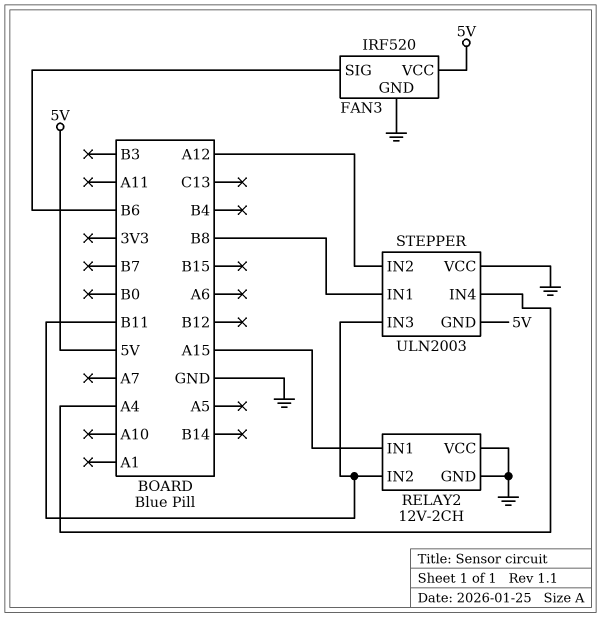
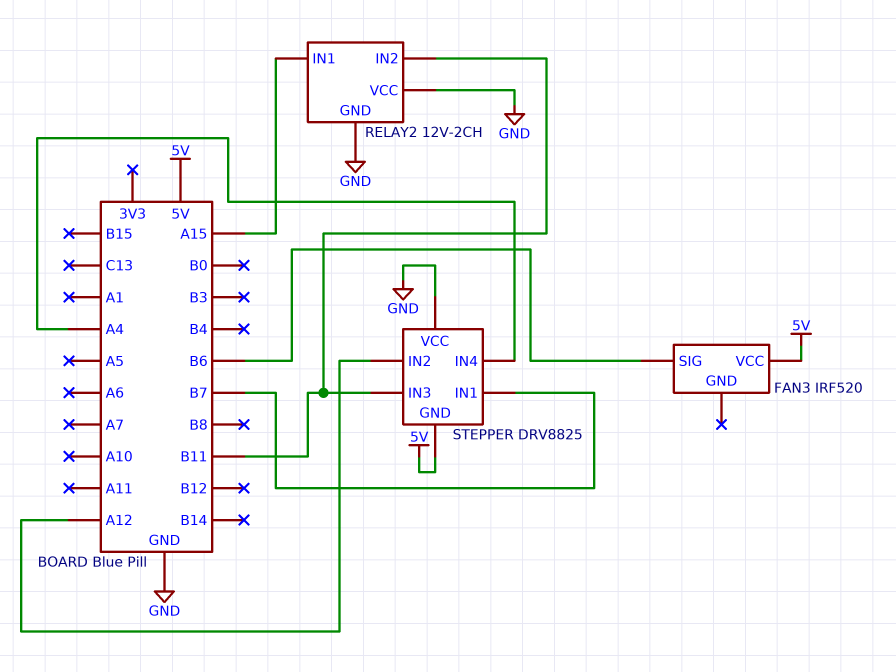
FAN3 pin GND: GND -> none
STEPPER: ULN2003 -> DRV8825
STEPPER pin IN1: B8 -> B7

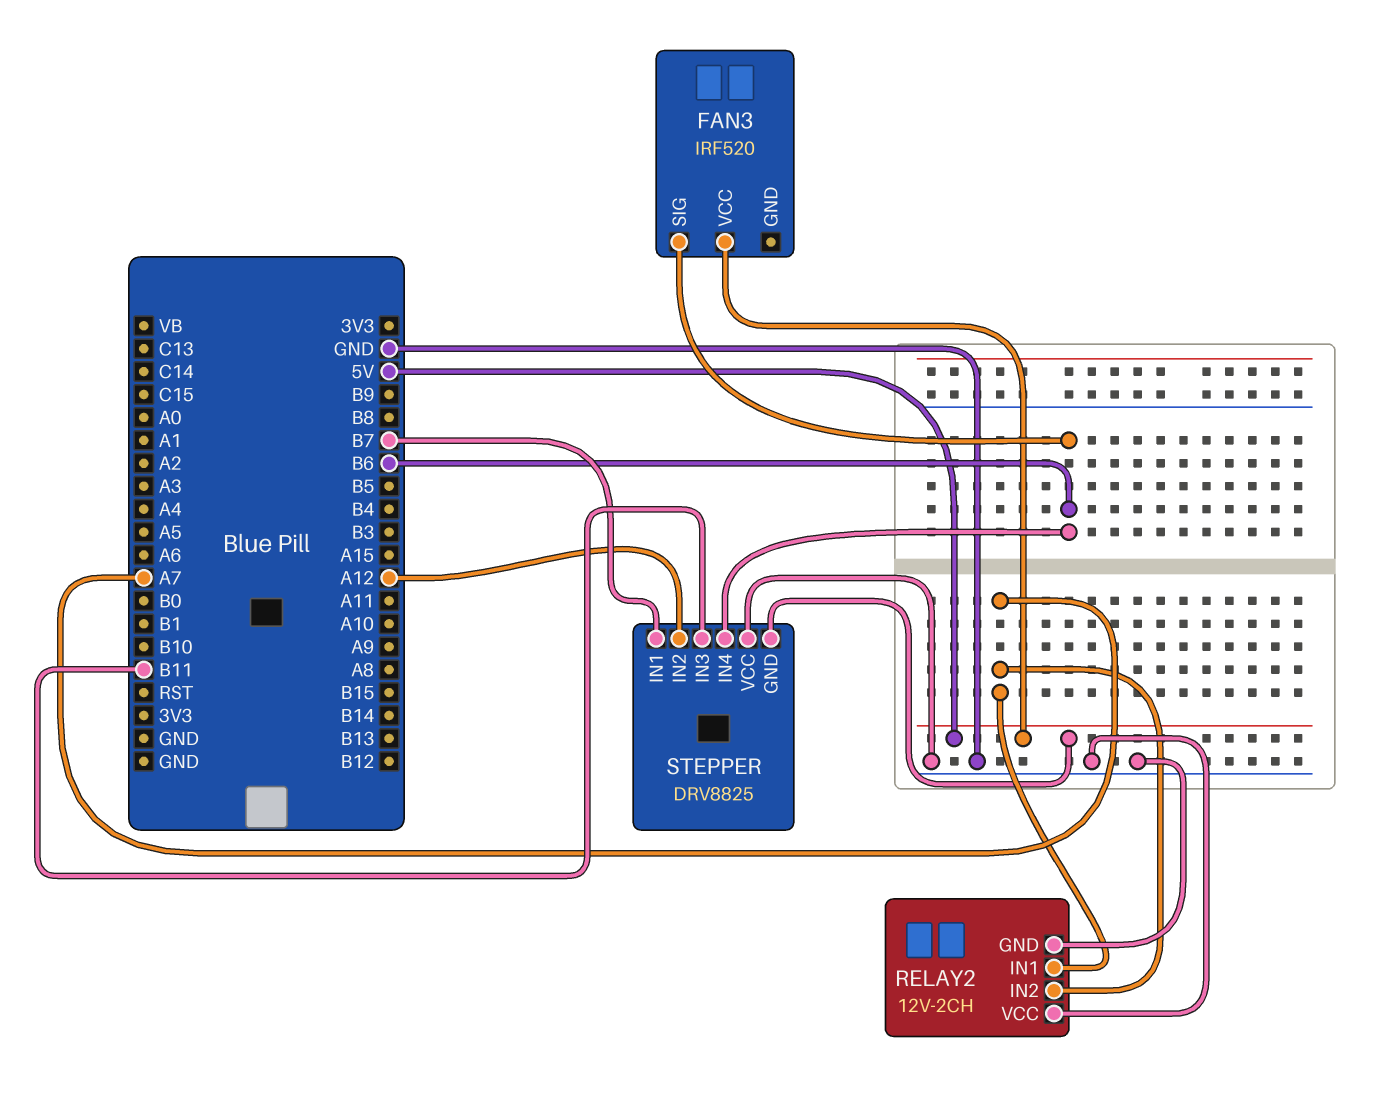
RELAY2 pin IN1: A15 -> A7
RELAY2 pin IN2: B11 -> A7
STEPPER pin IN4: A4 -> B6

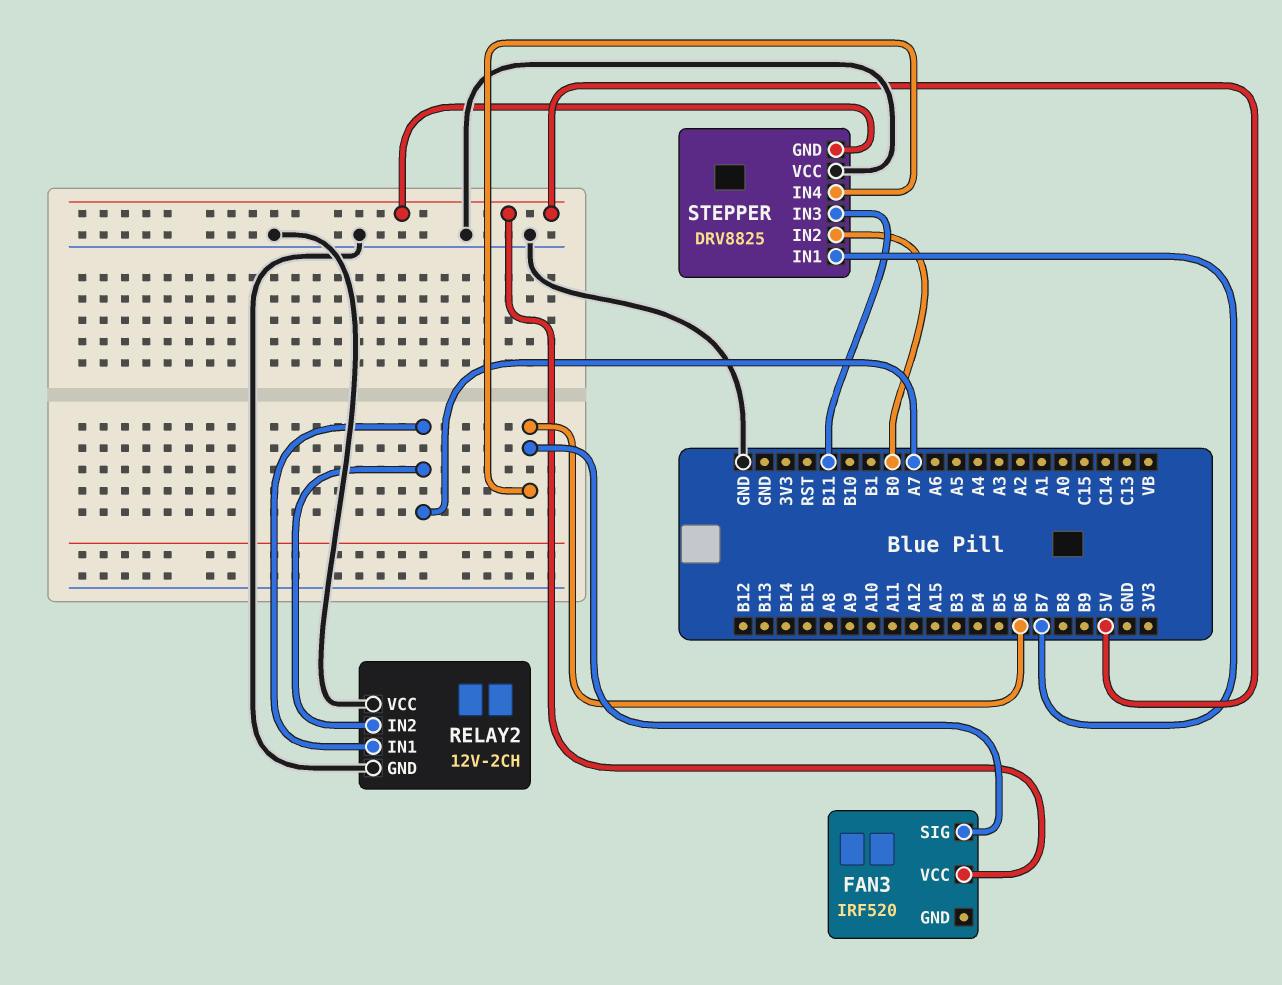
STEPPER pin IN2: A12 -> B0

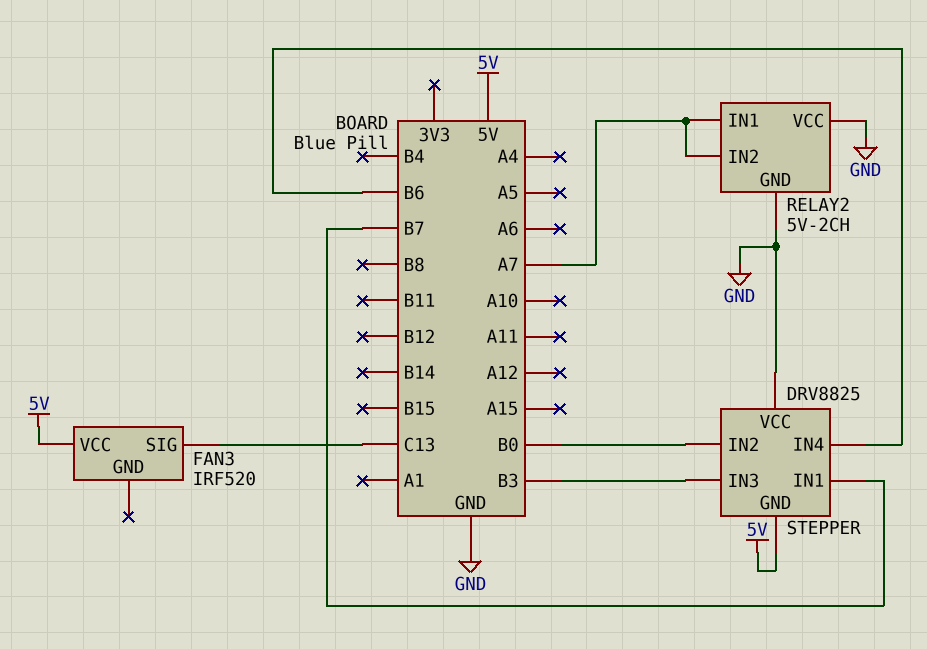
FAN3 pin SIG: B6 -> C13
RELAY2: 12V-2CH -> 5V-2CH
STEPPER pin IN3: B11 -> B3

